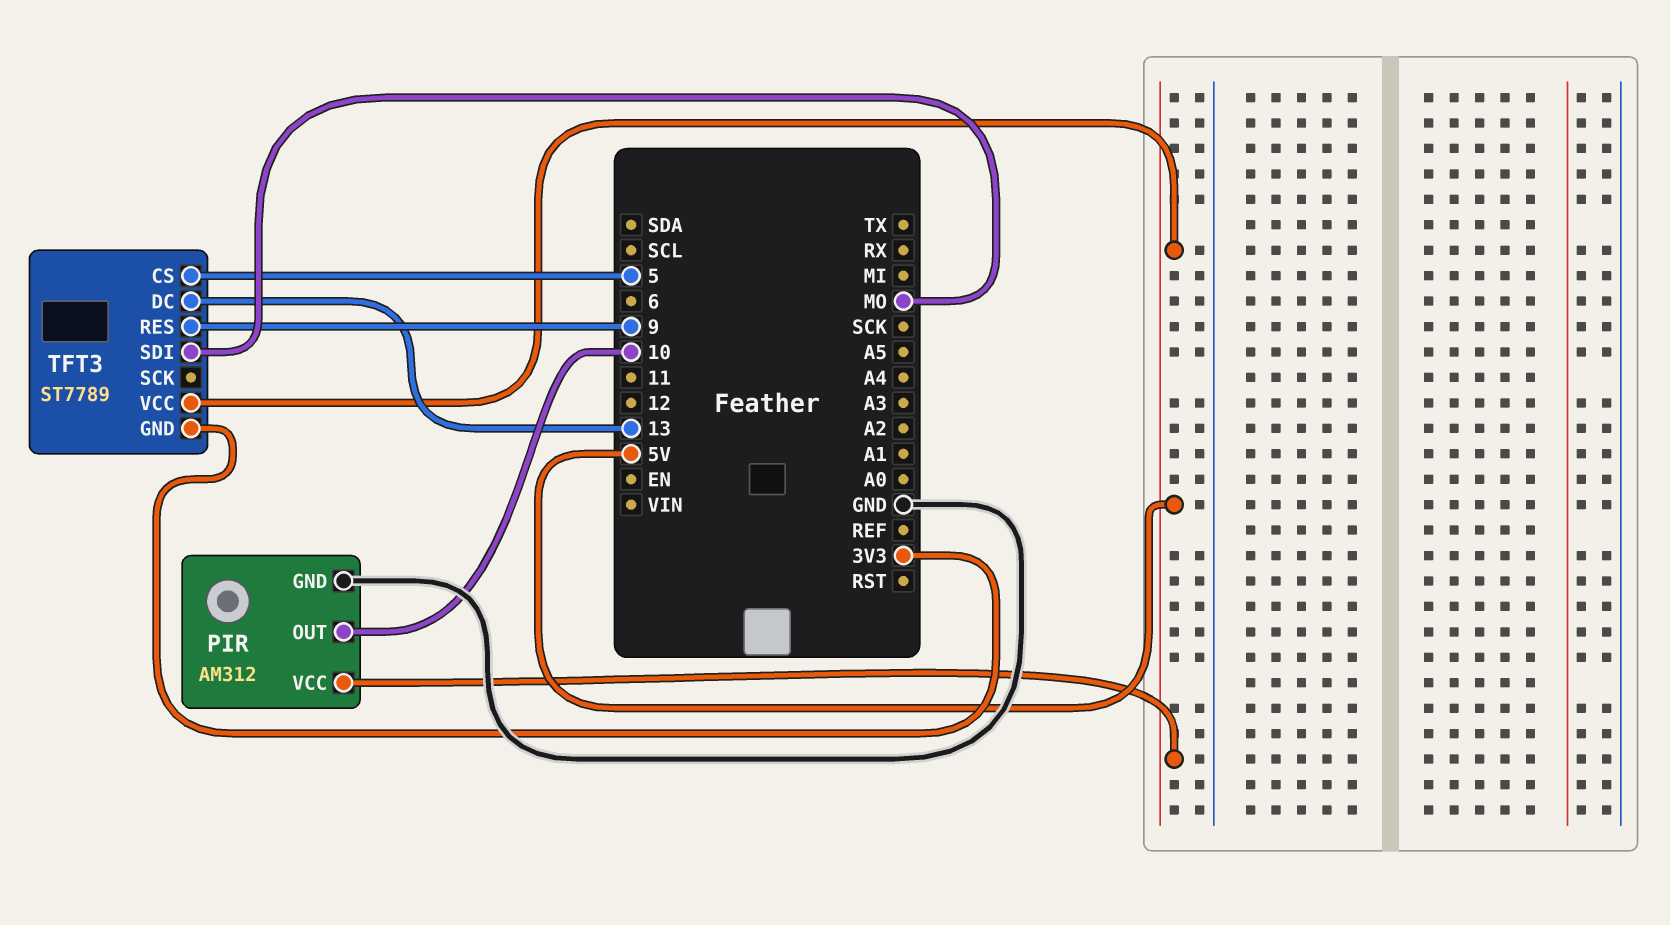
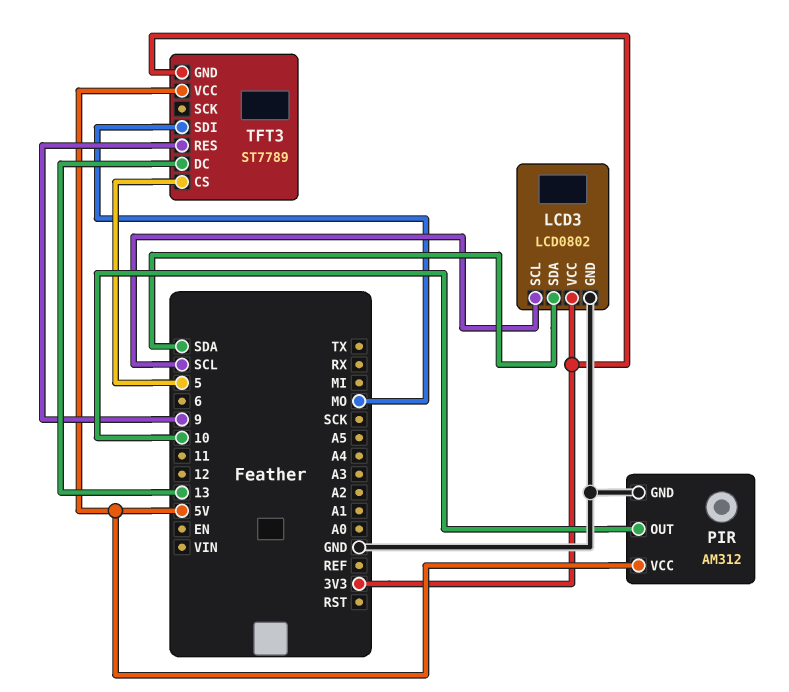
LCD3: none -> LCD0802
LCD3 pin GND: none -> GND
LCD3 pin SCL: none -> SCL
LCD3 pin SDA: none -> SDA
LCD3 pin VCC: none -> 3V3

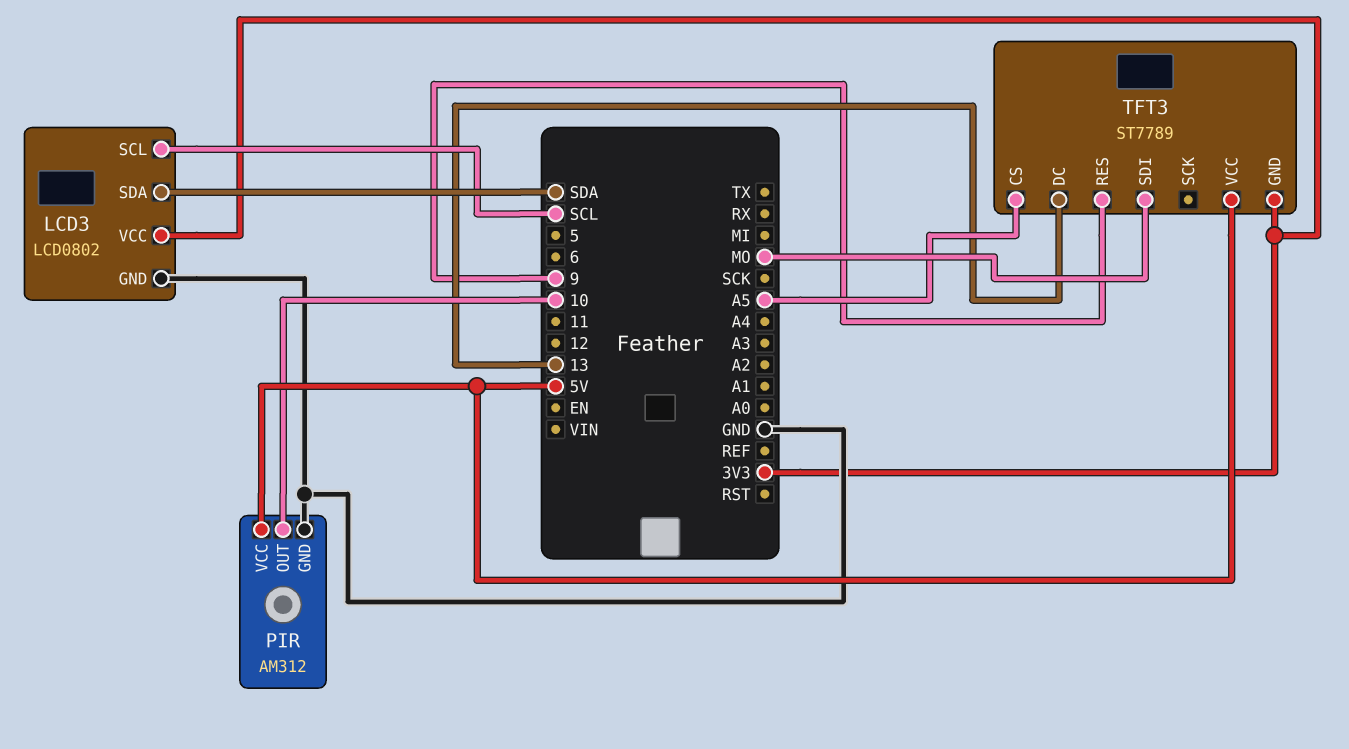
TFT3 pin CS: 5 -> A5

